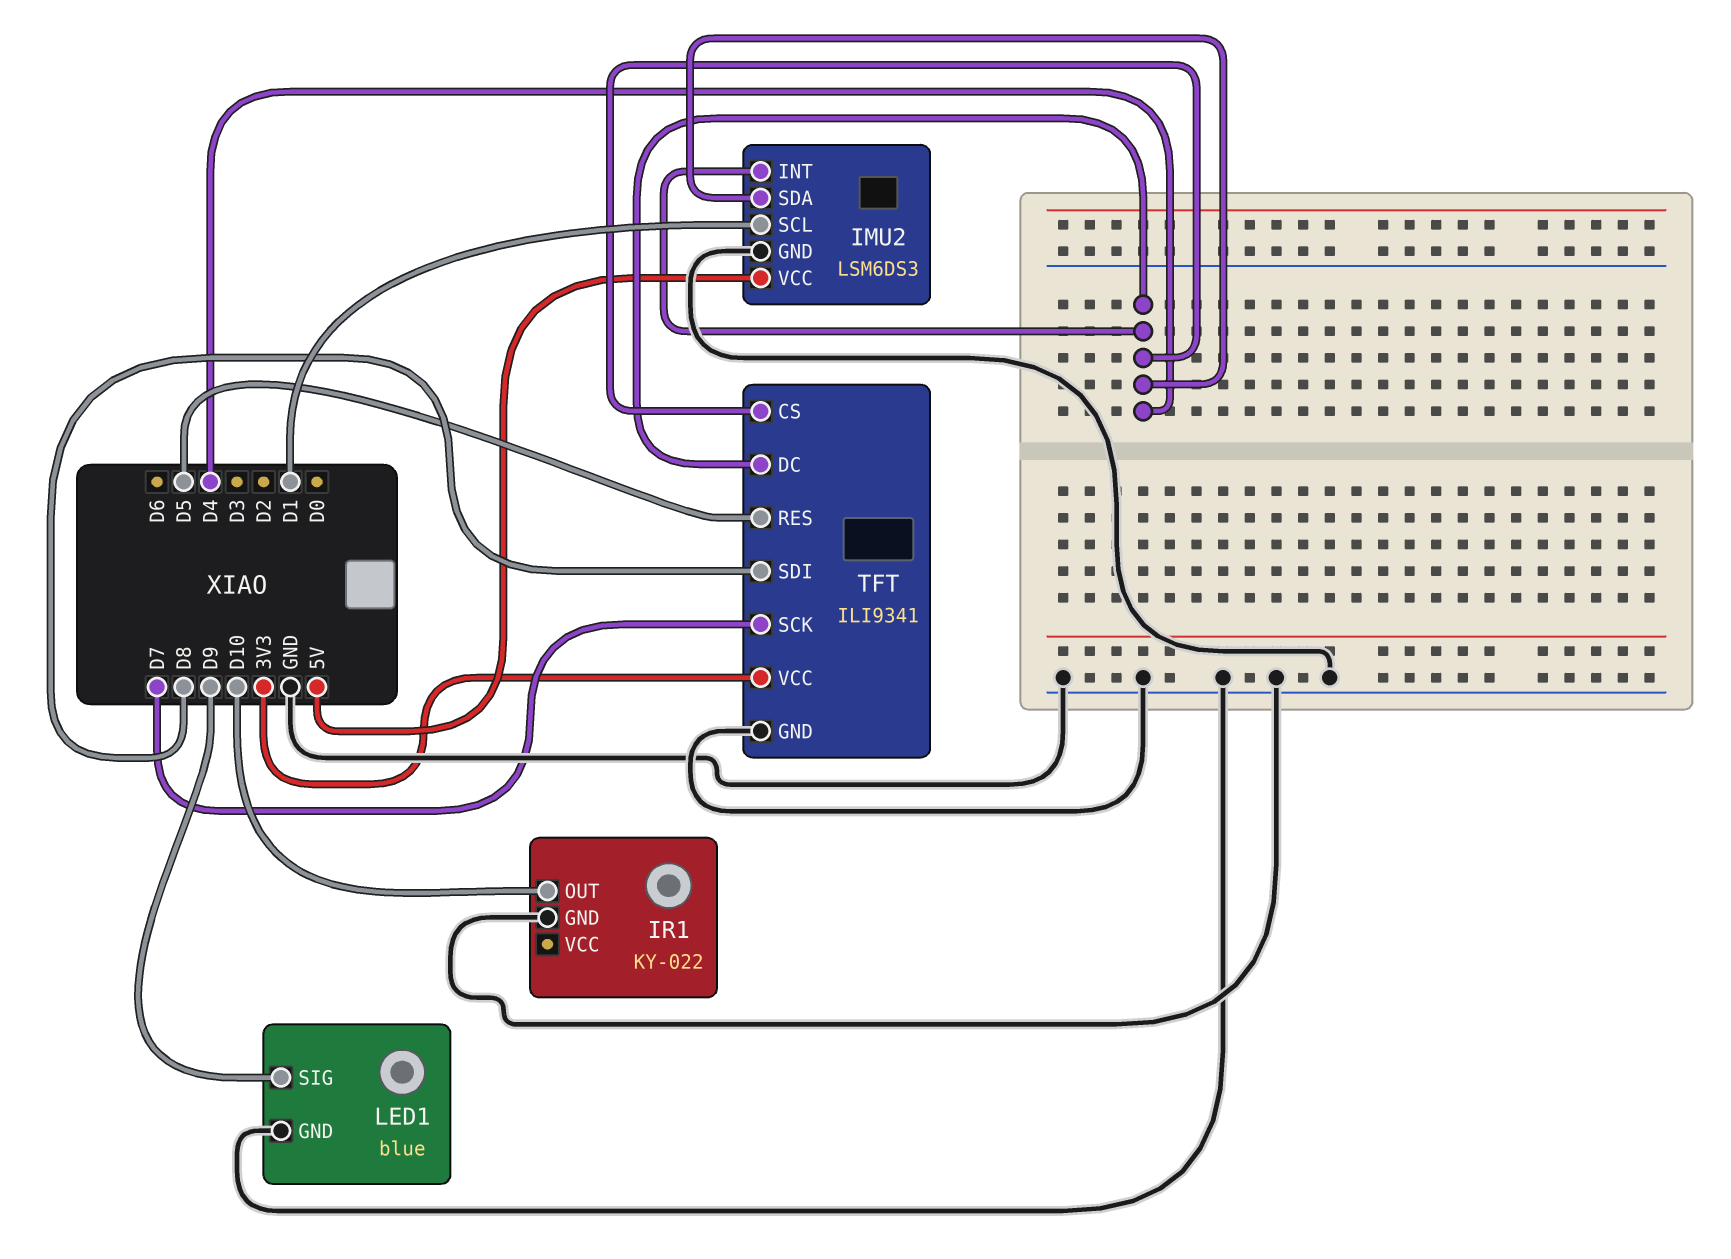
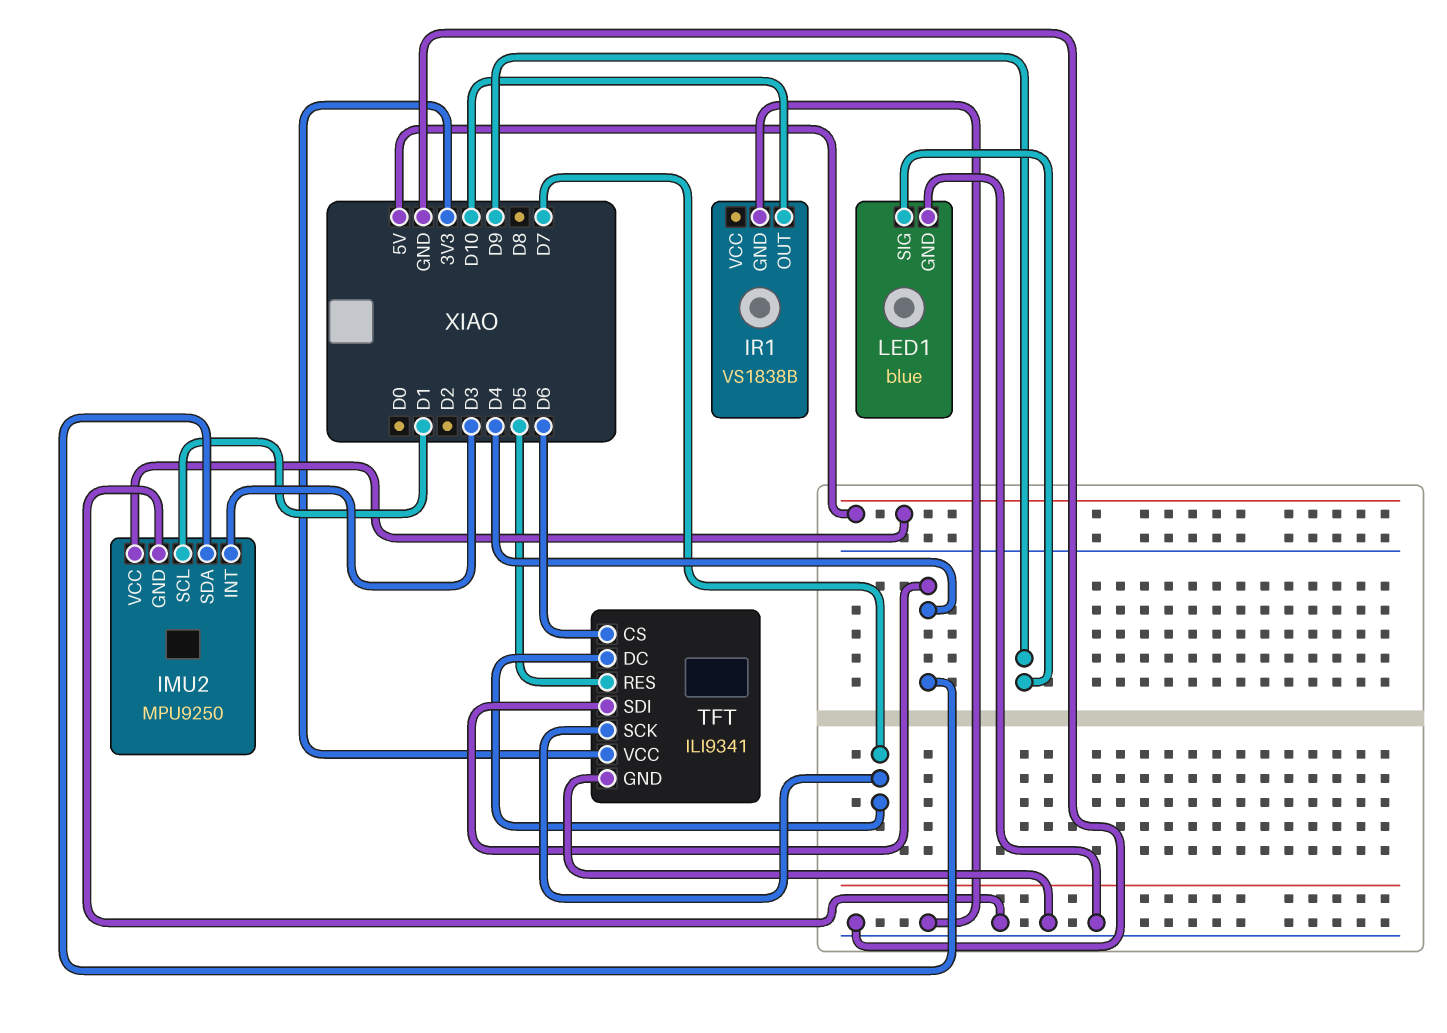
IMU2: LSM6DS3 -> MPU9250
IMU2 pin INT: D4 -> D3
IR1: KY-022 -> VS1838B
TFT pin CS: D4 -> D6
TFT pin DC: D4 -> D7
TFT pin SDI: D8 -> D4

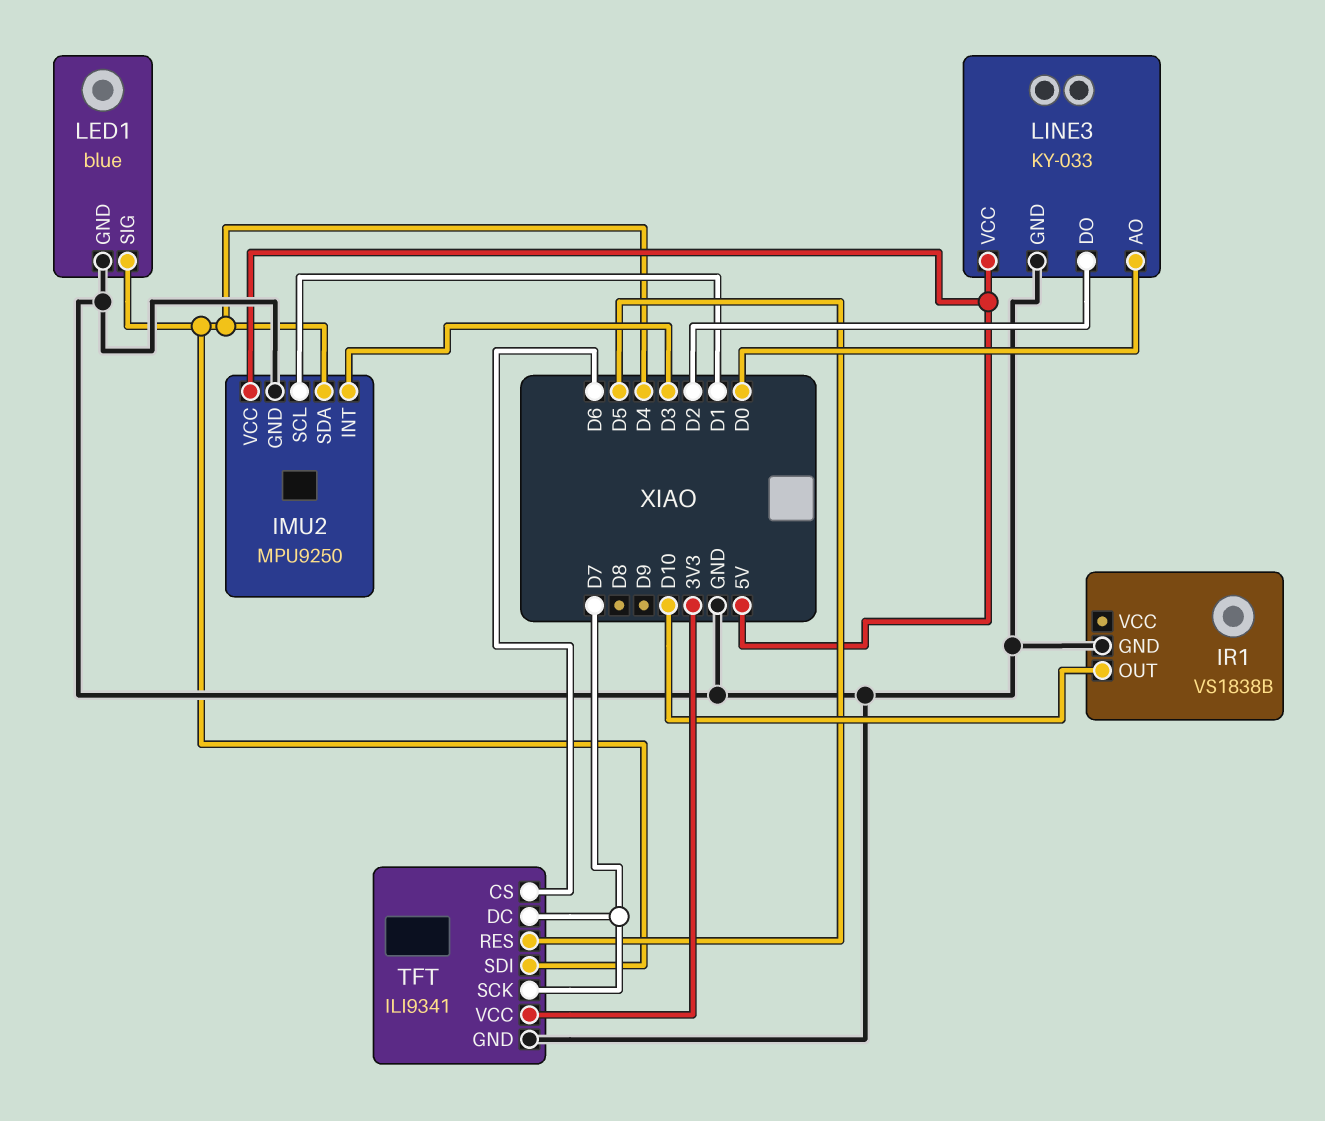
LED1 pin SIG: D9 -> D4
LINE3: none -> KY-033
LINE3 pin AO: none -> D0
LINE3 pin DO: none -> D2
LINE3 pin GND: none -> GND
LINE3 pin VCC: none -> 5V

